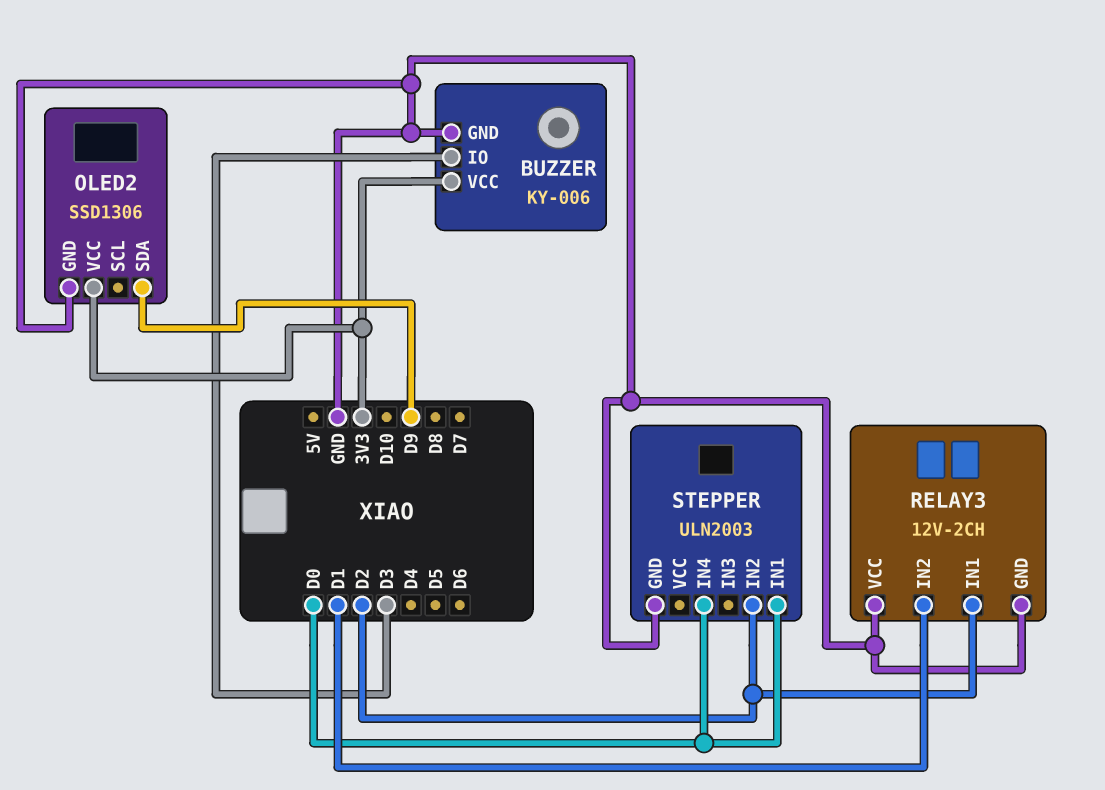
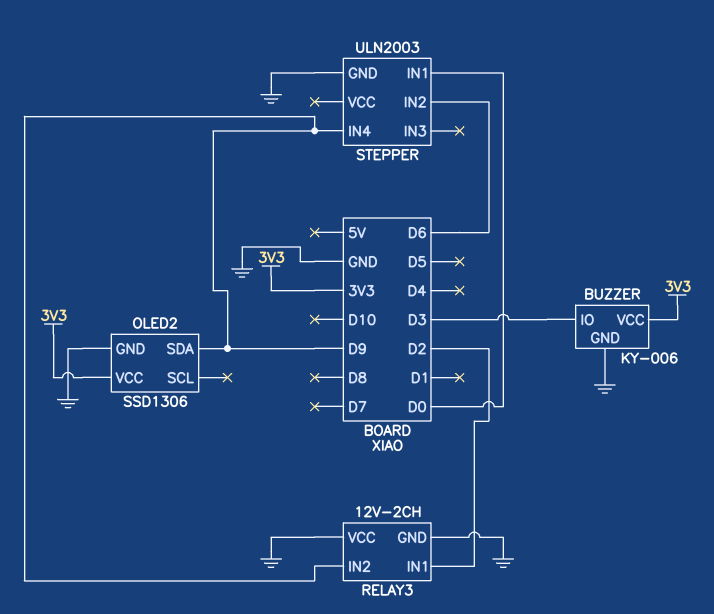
RELAY3 pin IN2: D1 -> D9
STEPPER pin IN2: D2 -> D6
STEPPER pin IN4: D0 -> D9

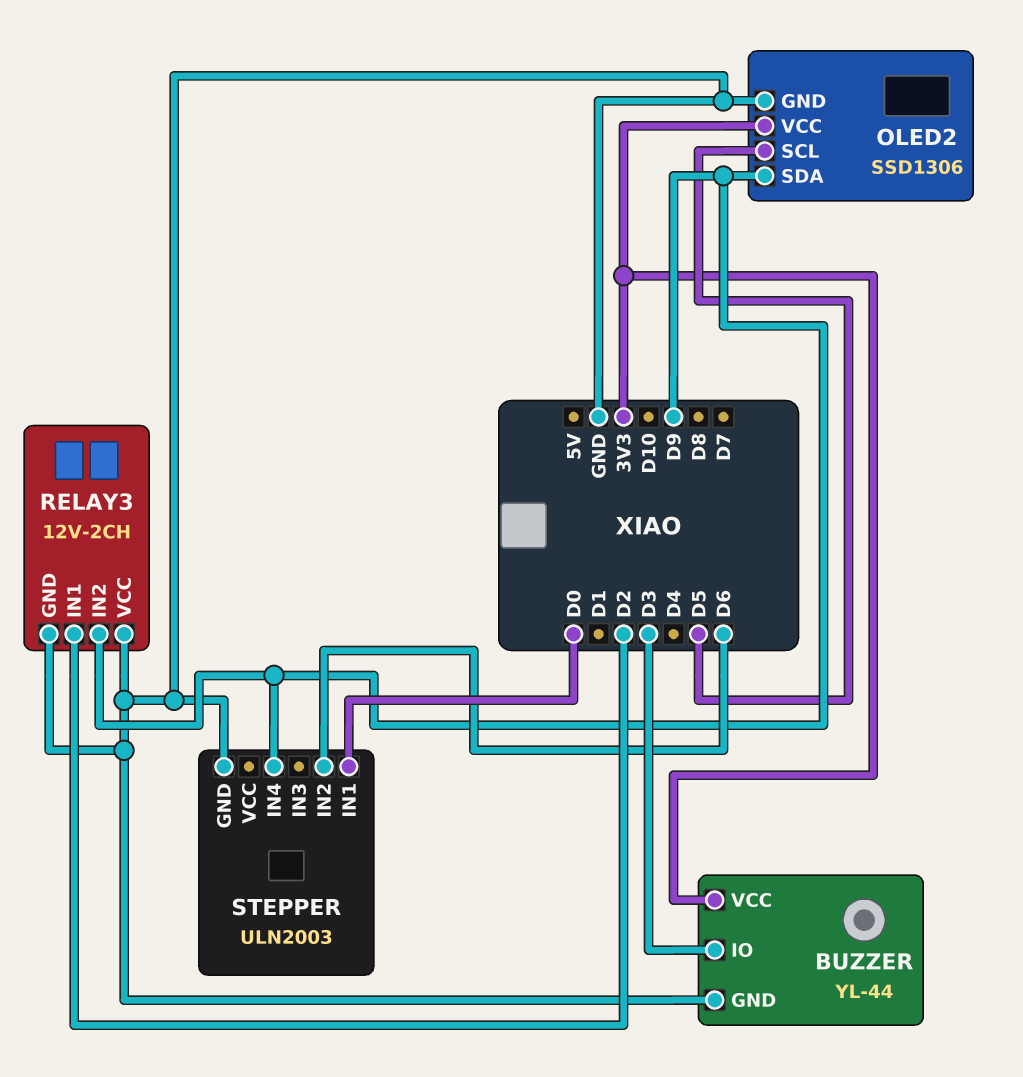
BUZZER: KY-006 -> YL-44
OLED2 pin SCL: none -> D5

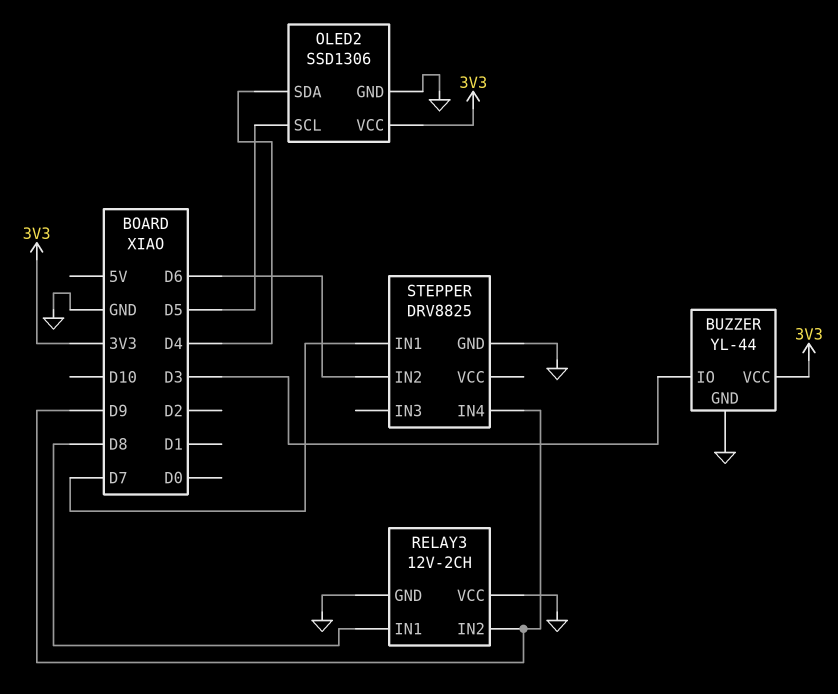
OLED2 pin SDA: D9 -> D4
RELAY3 pin IN1: D2 -> D8
STEPPER: ULN2003 -> DRV8825
STEPPER pin IN1: D0 -> D7

